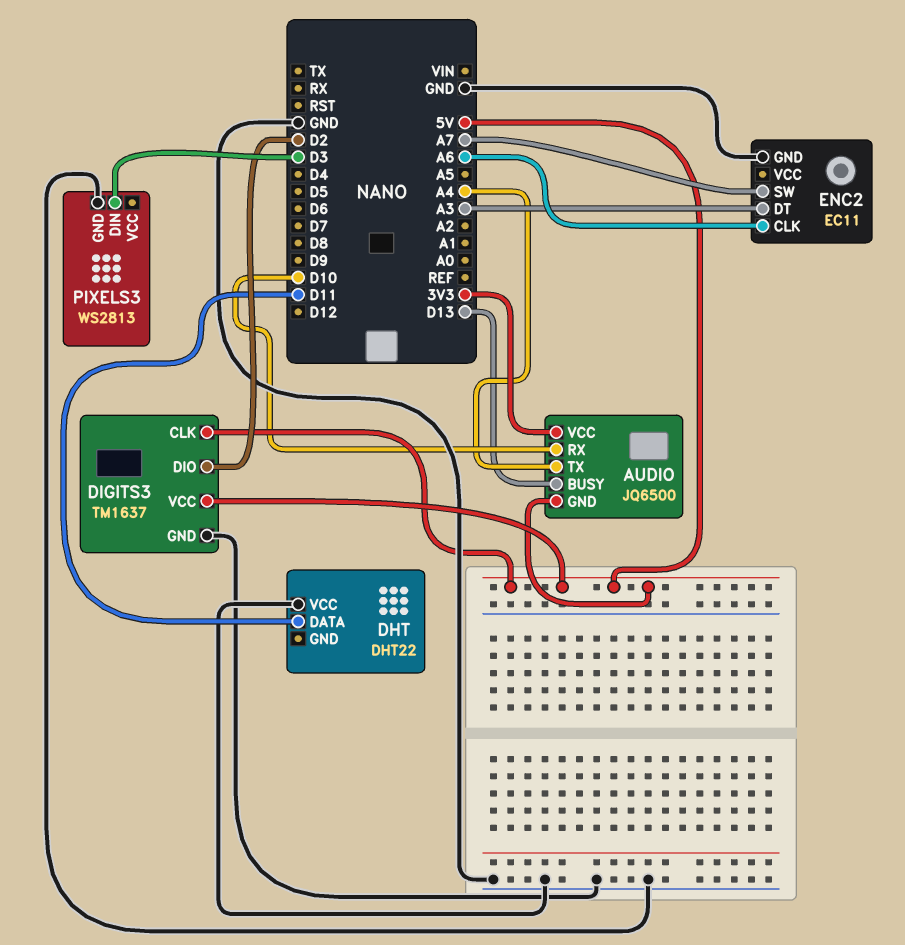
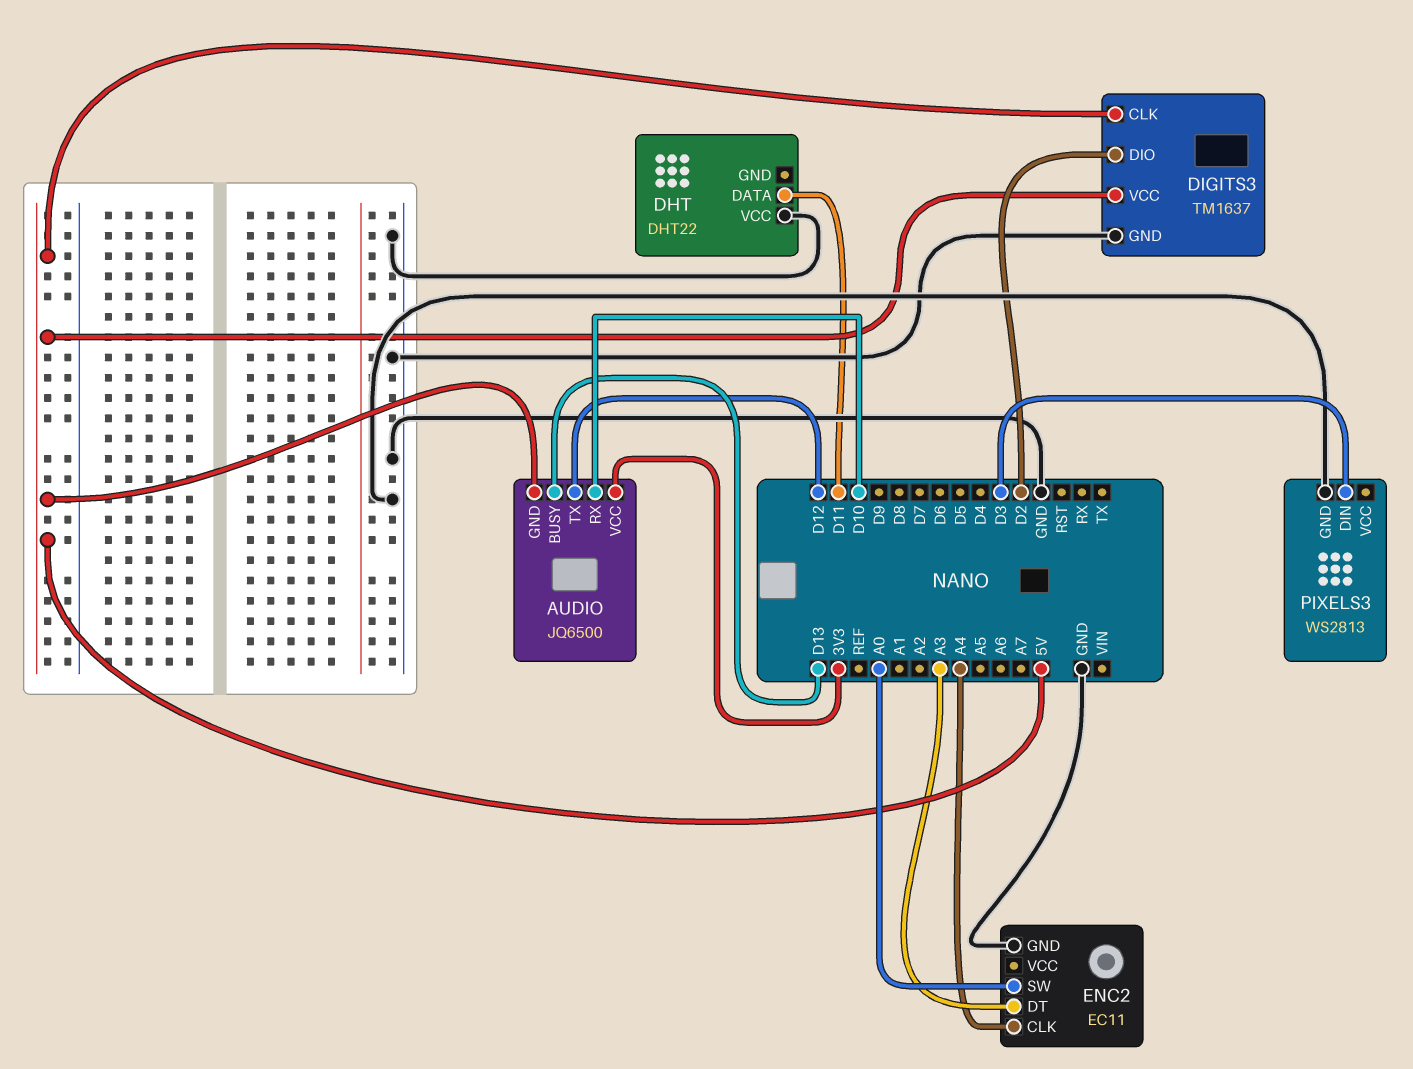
AUDIO pin TX: A4 -> D12
ENC2 pin CLK: A6 -> A4
ENC2 pin SW: A7 -> A0

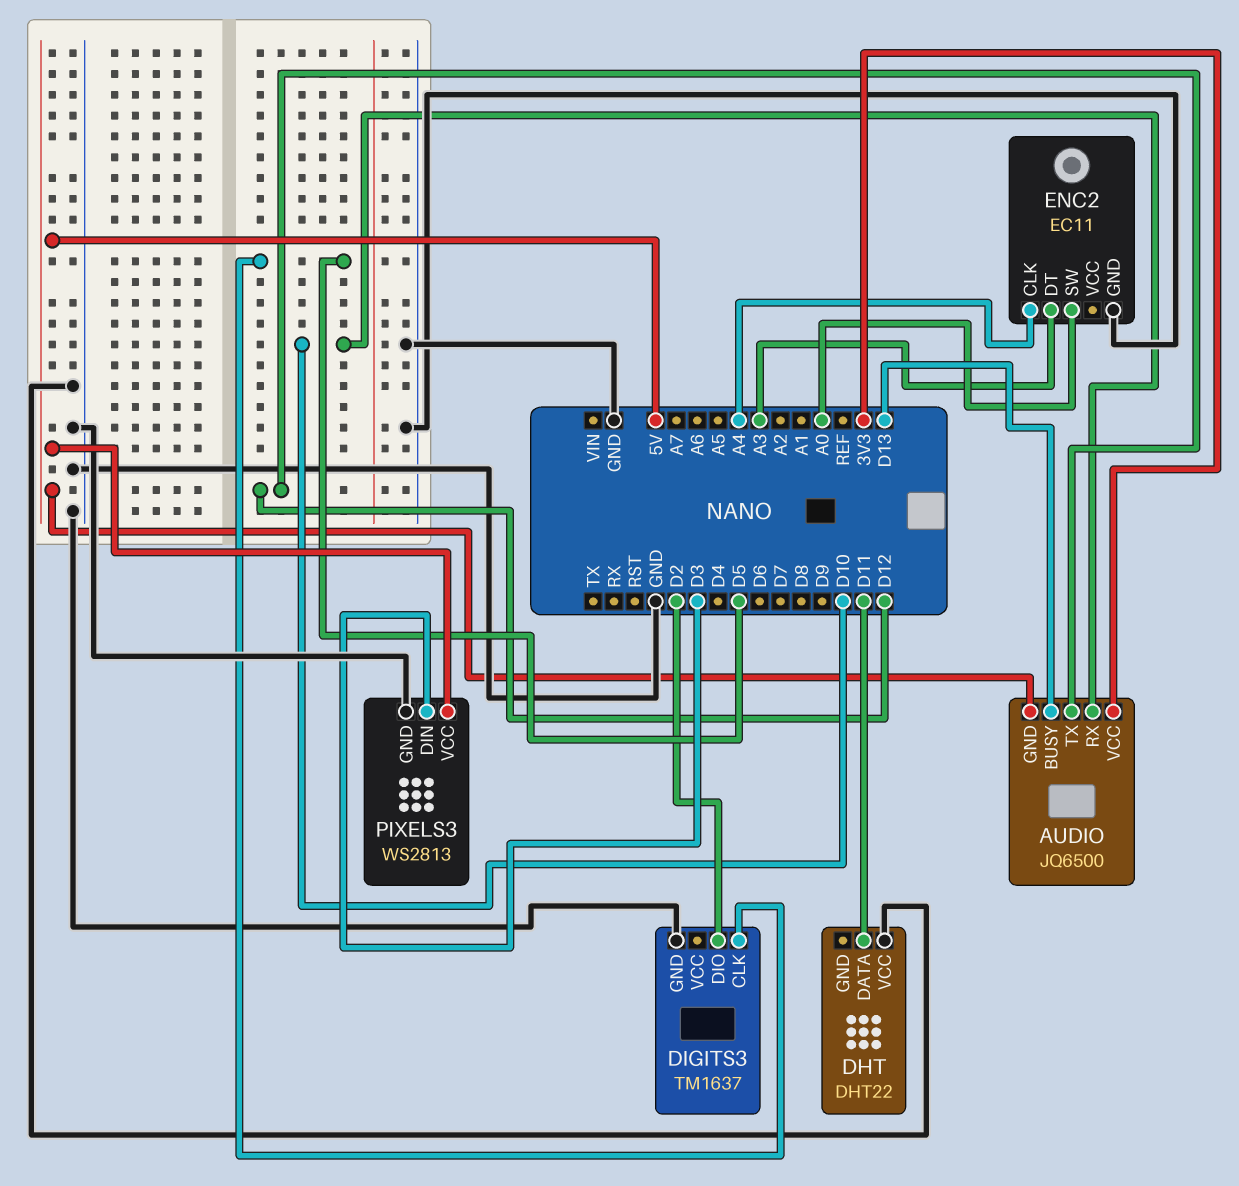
DIGITS3 pin CLK: 5V -> D5
DIGITS3 pin VCC: 5V -> none
PIXELS3 pin VCC: none -> 5V

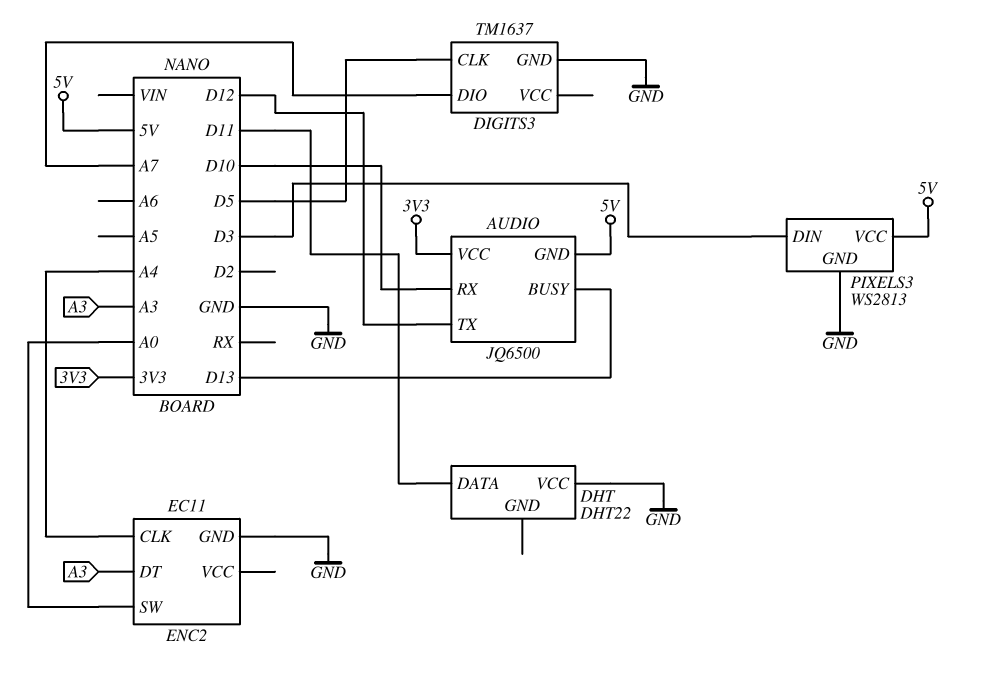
DIGITS3 pin DIO: D2 -> A7

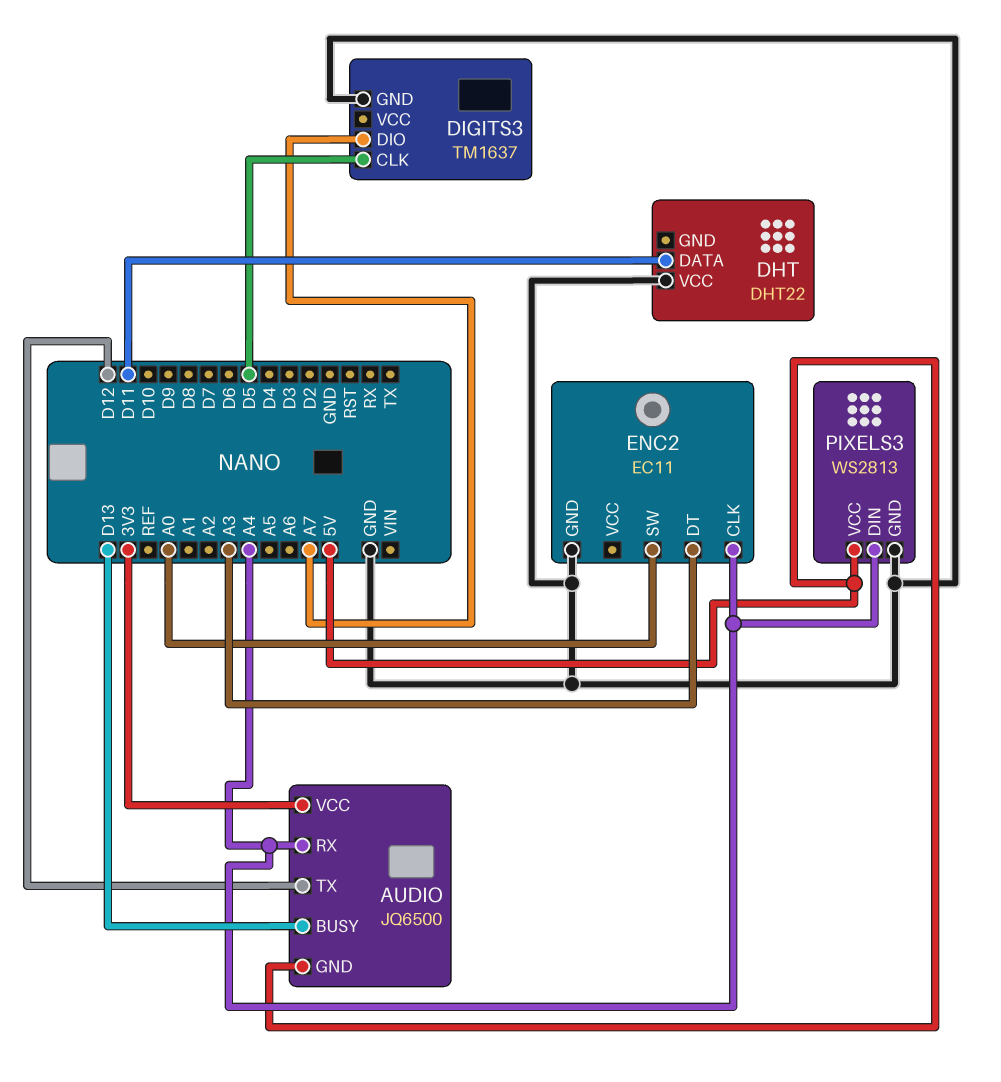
AUDIO pin RX: D10 -> A4
PIXELS3 pin DIN: D3 -> A4

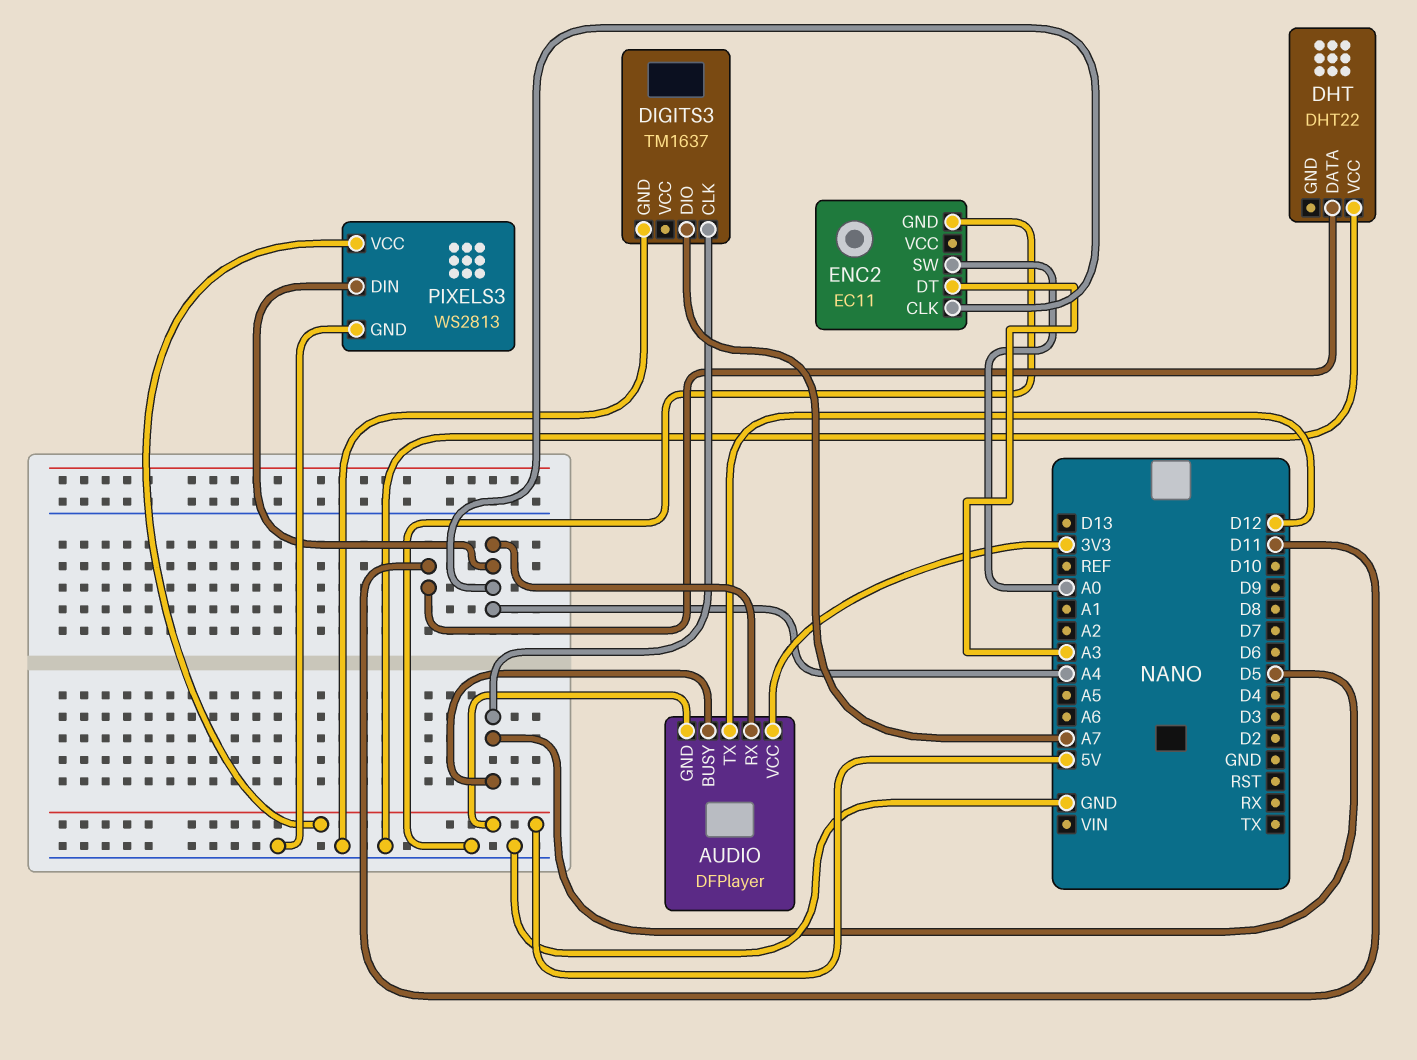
AUDIO: JQ6500 -> DFPlayer
AUDIO pin BUSY: D13 -> D5

